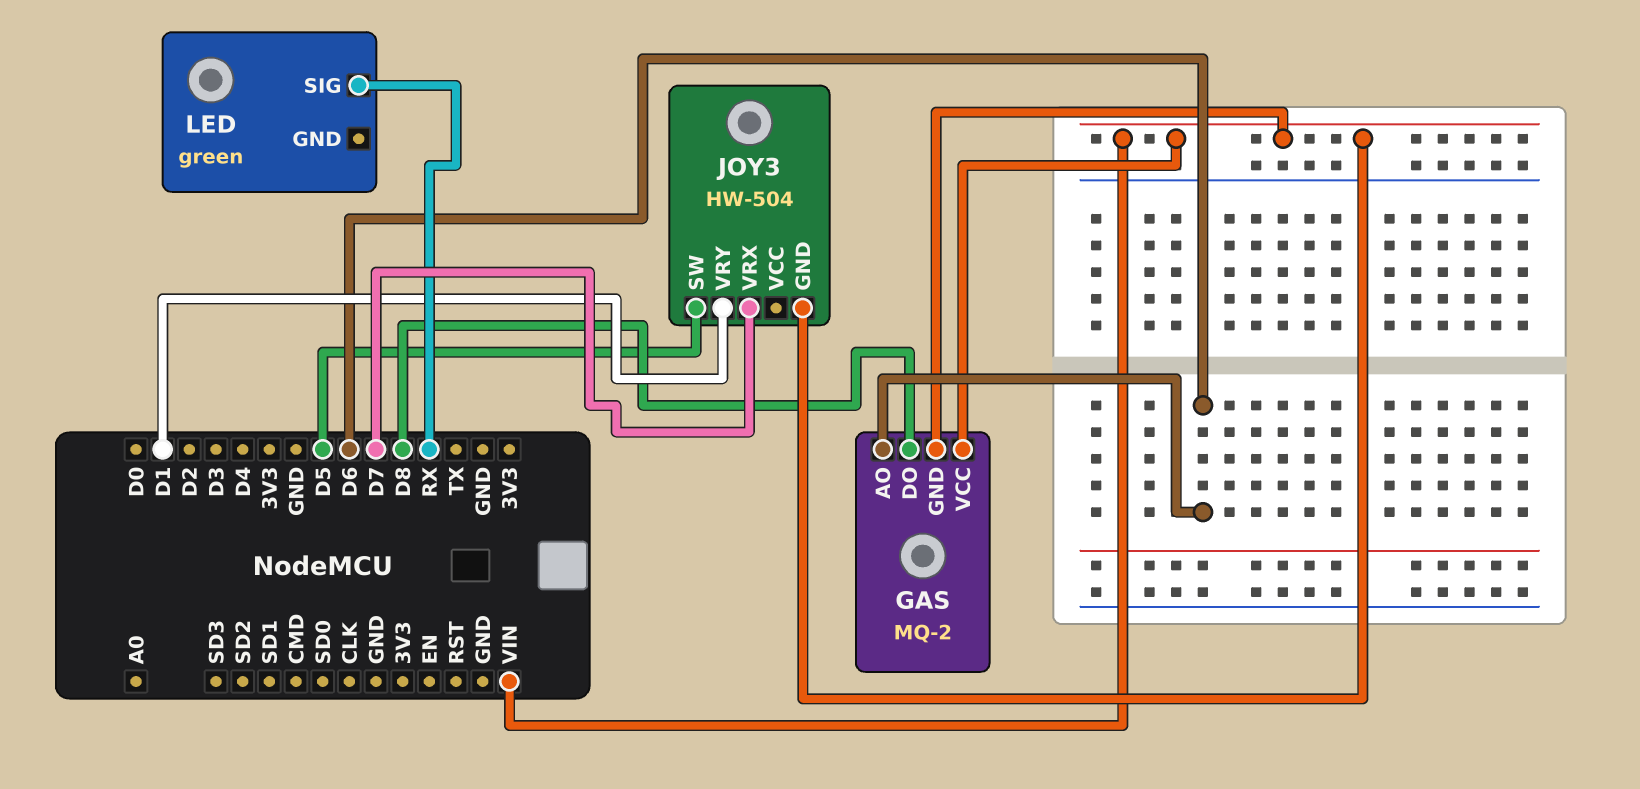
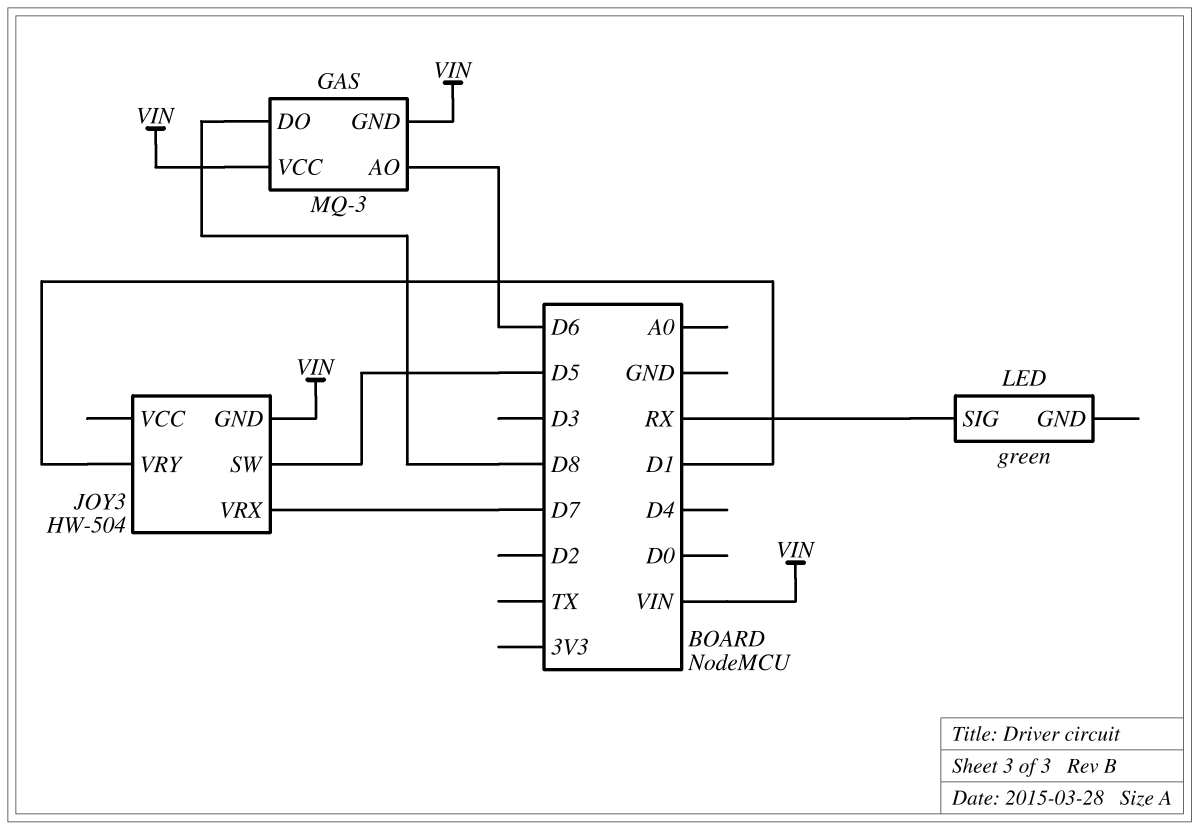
GAS: MQ-2 -> MQ-3

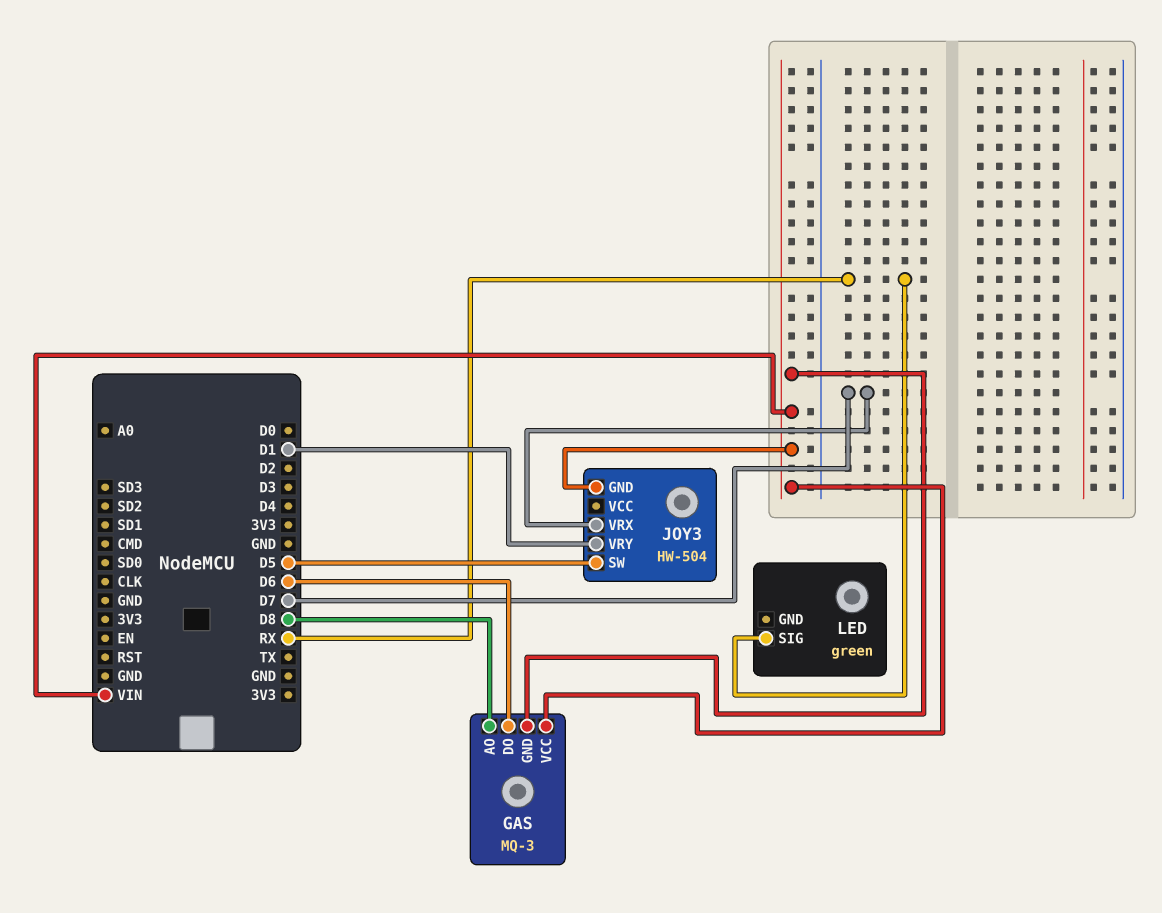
GAS pin AO: D6 -> D8
GAS pin DO: D8 -> D6

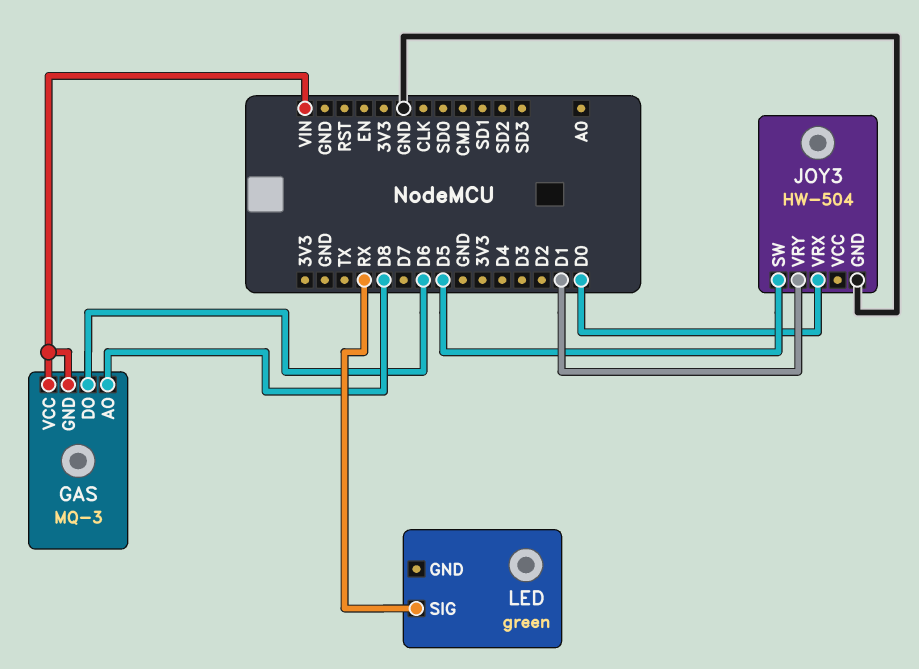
JOY3 pin GND: VIN -> GND
JOY3 pin VRX: D7 -> D0

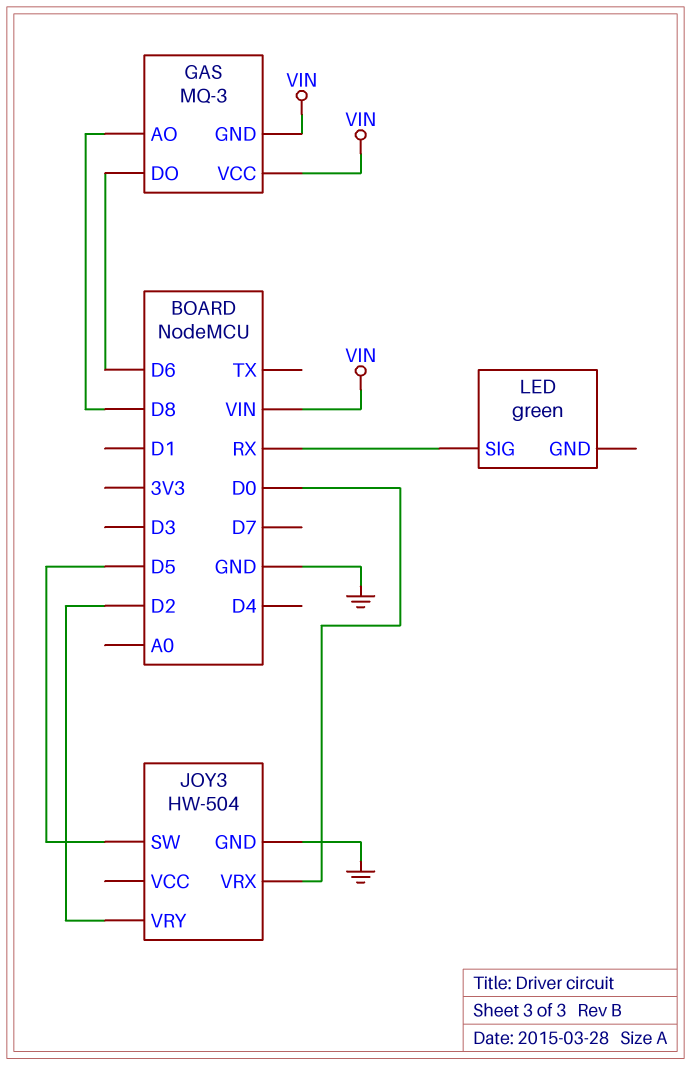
JOY3 pin VRY: D1 -> D2

